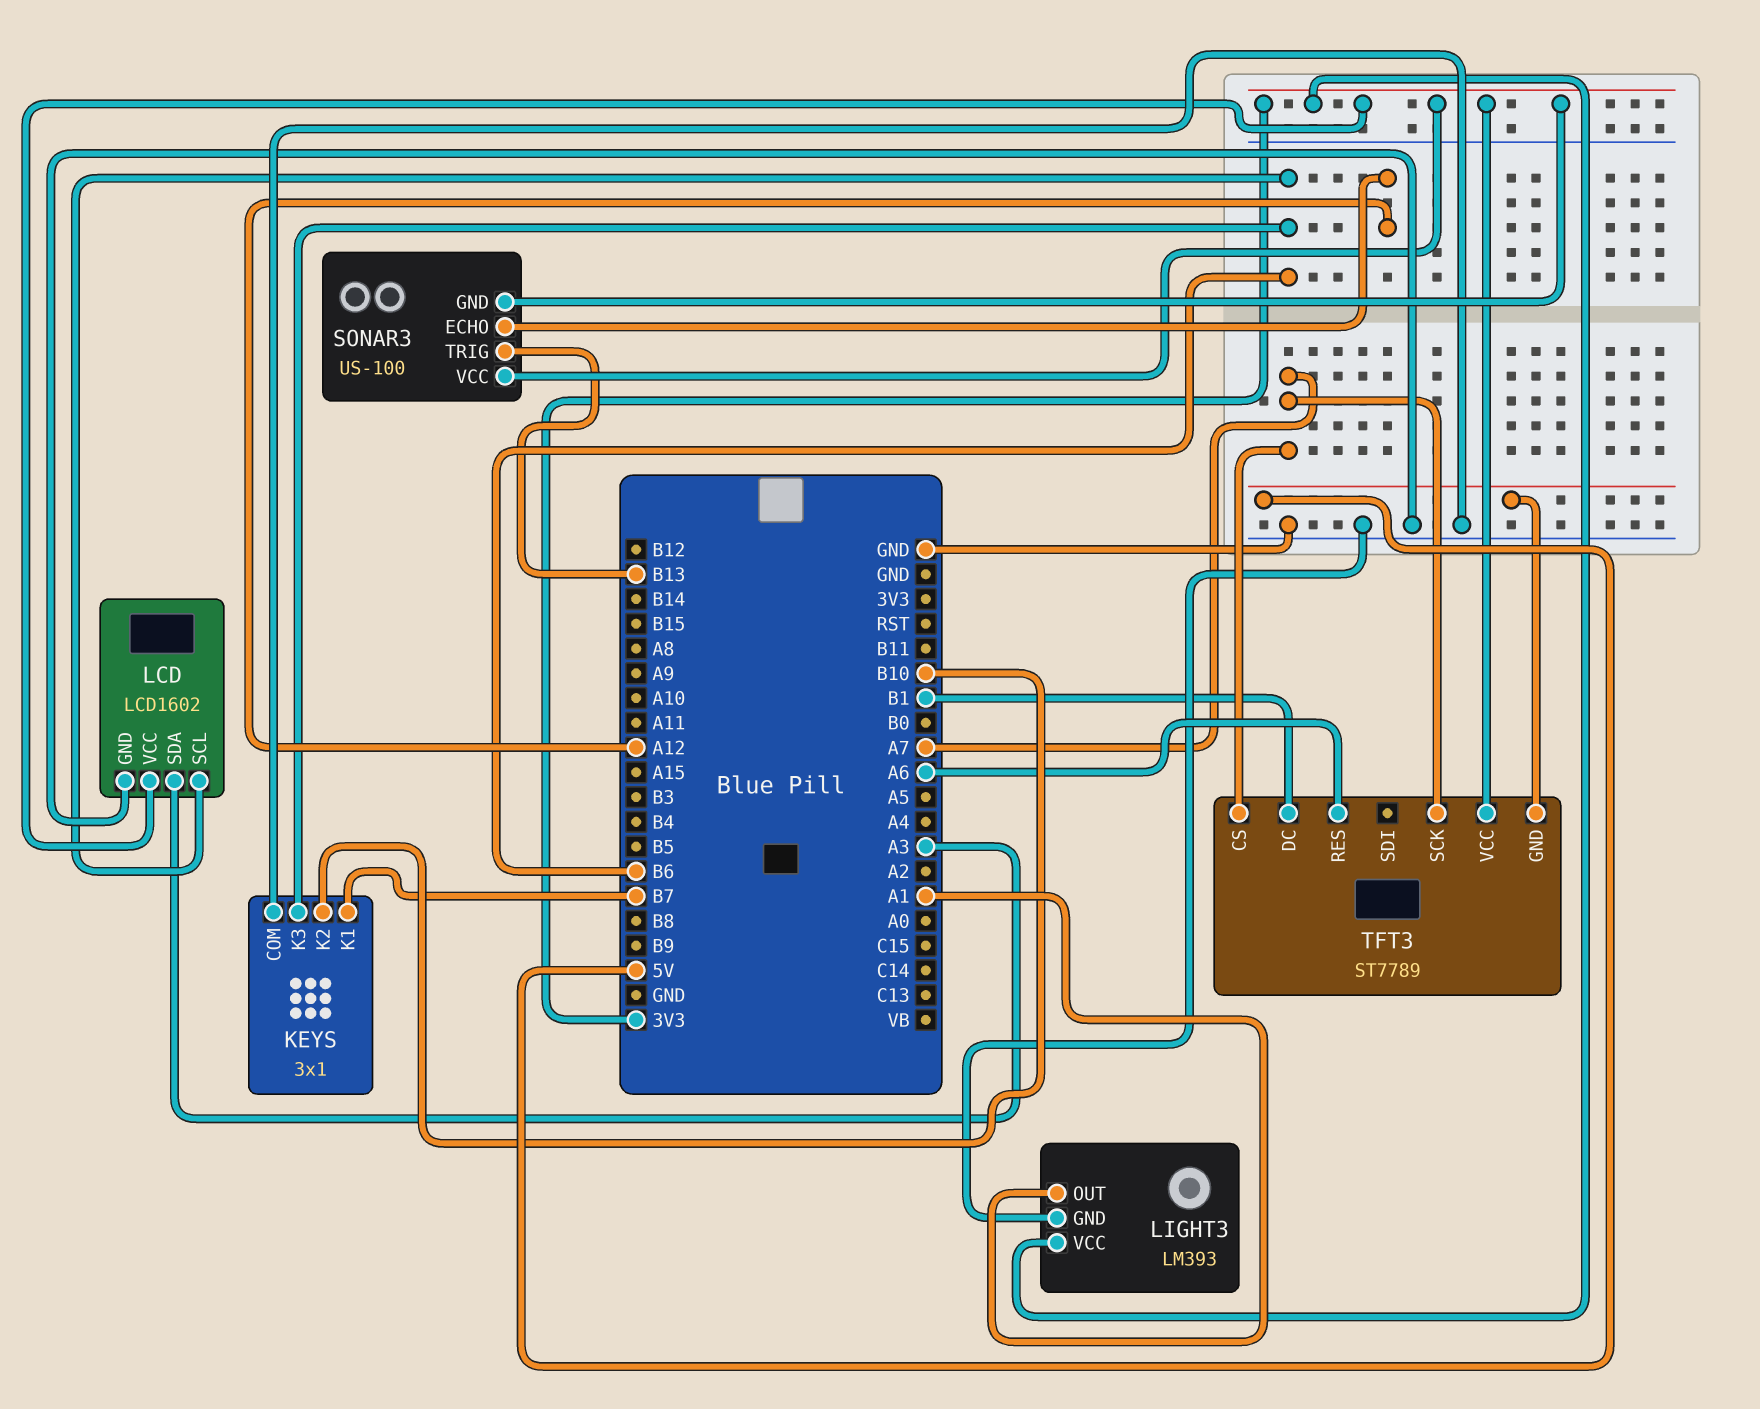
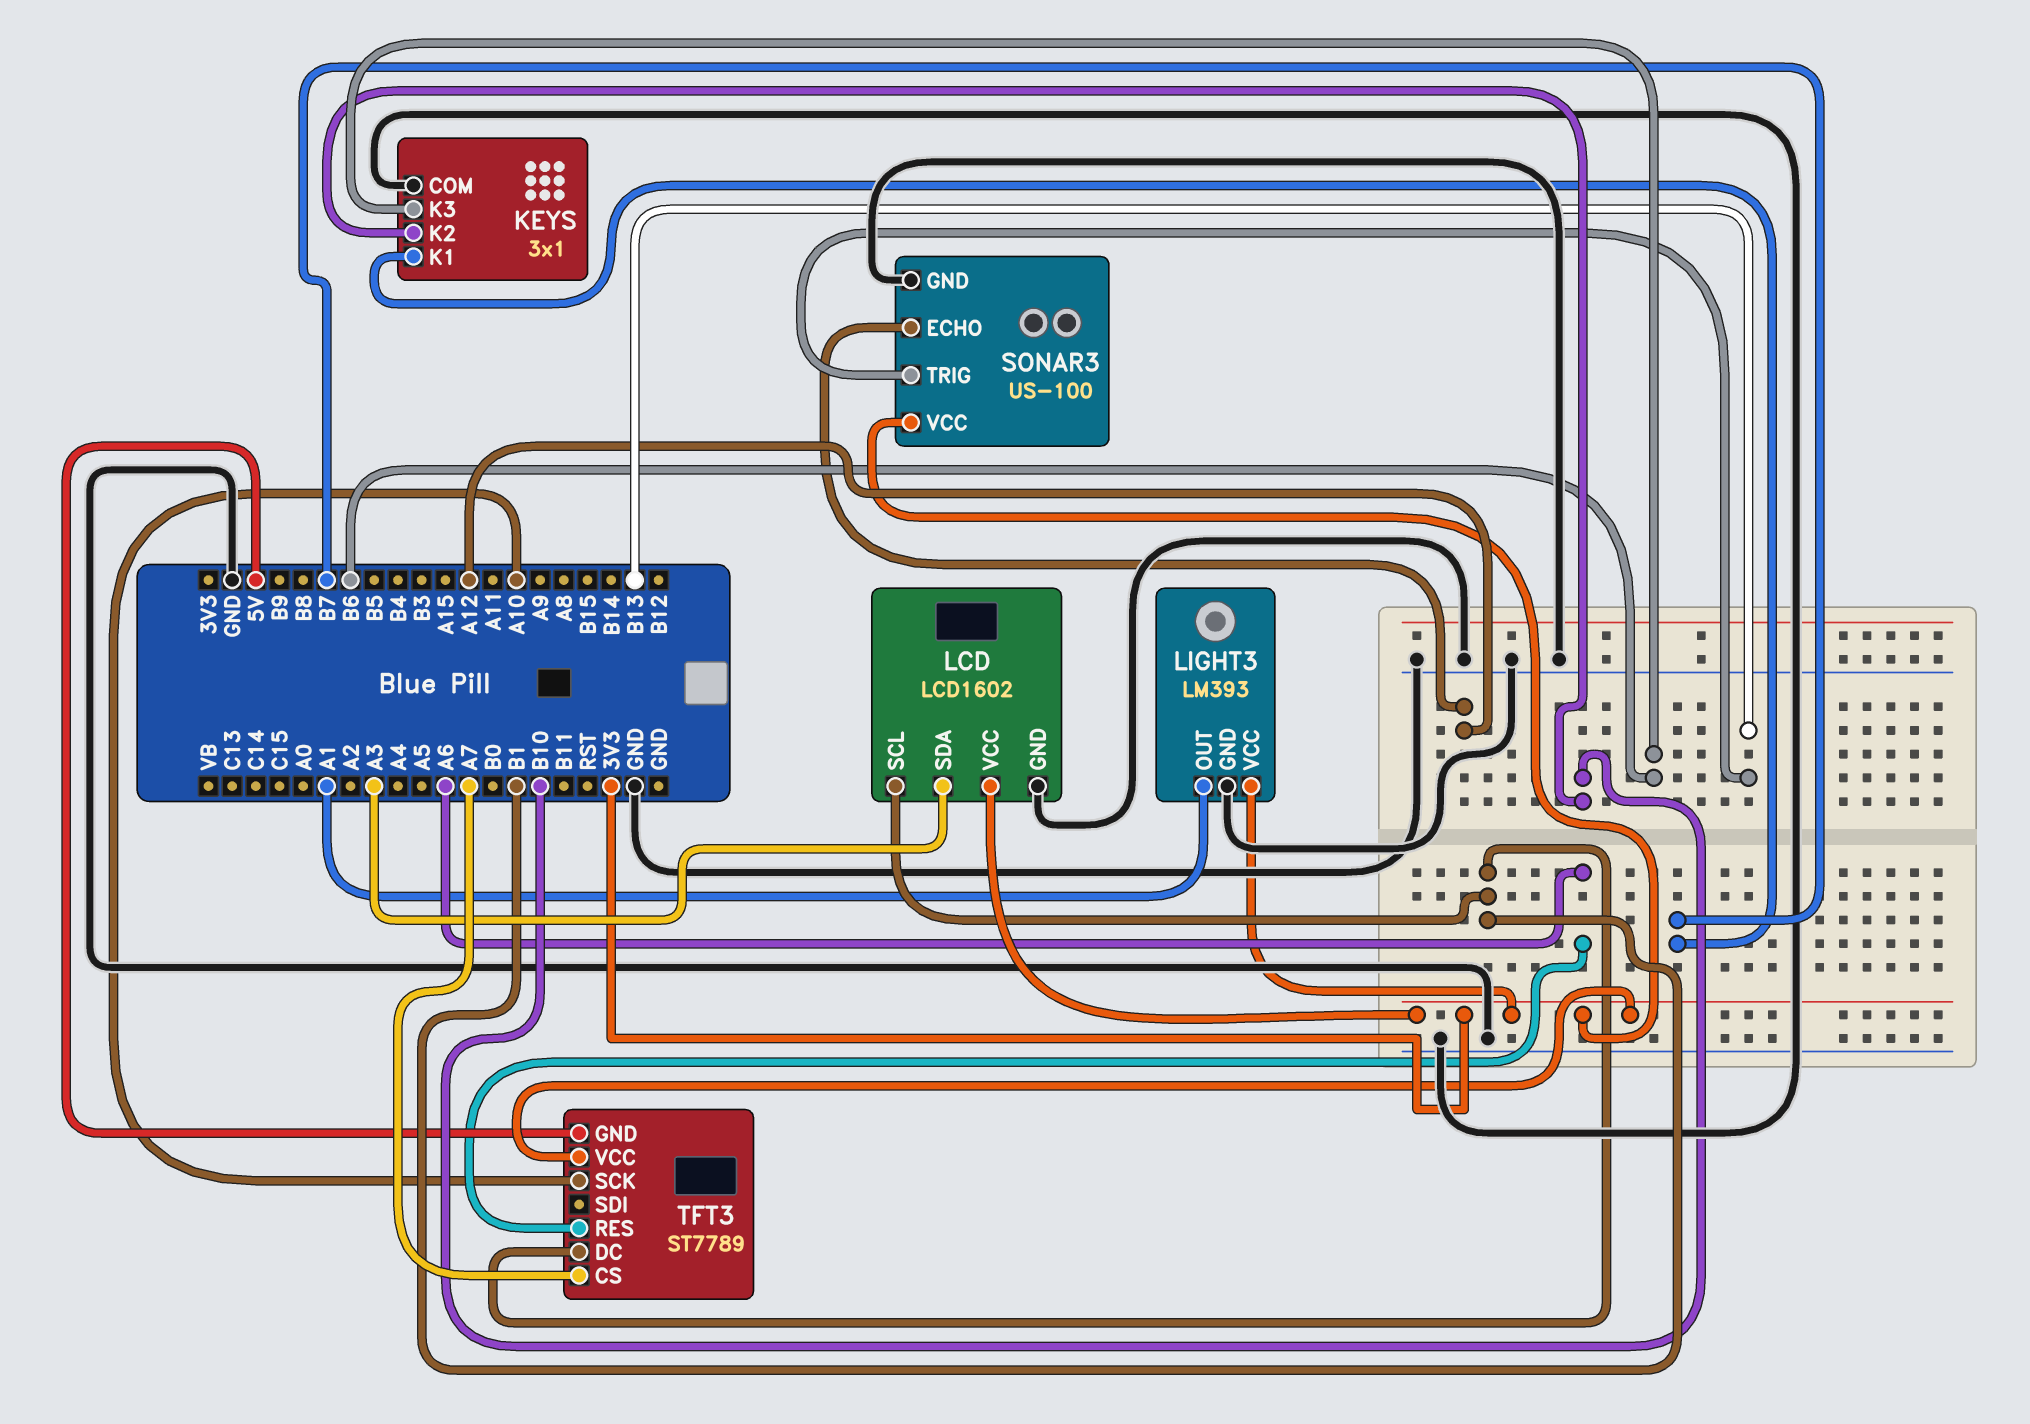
LCD pin SCL: B6 -> B1
SONAR3 pin GND: 3V3 -> GND
TFT3 pin SCK: A7 -> A10

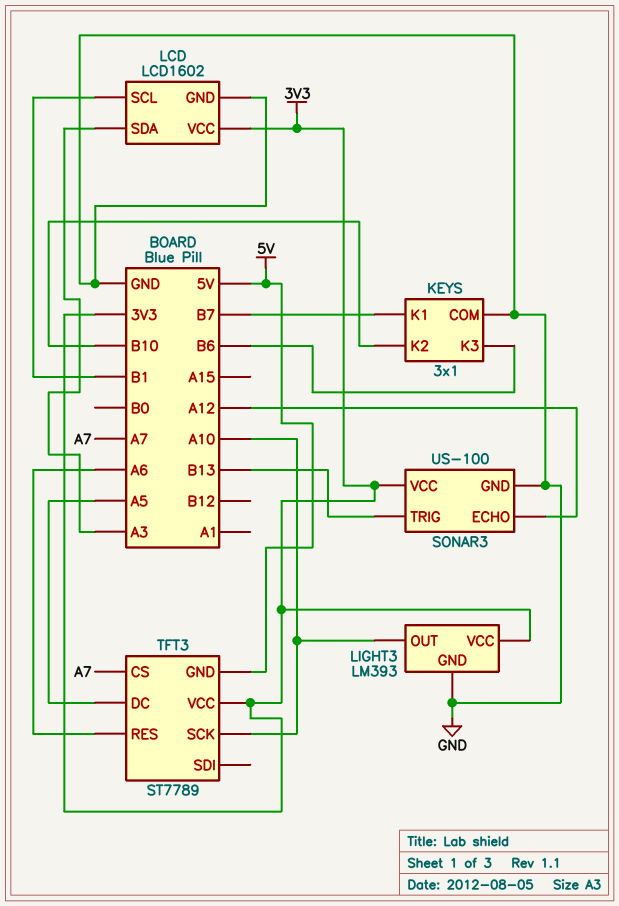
LIGHT3 pin OUT: A1 -> A10
TFT3 pin DC: B1 -> A5

